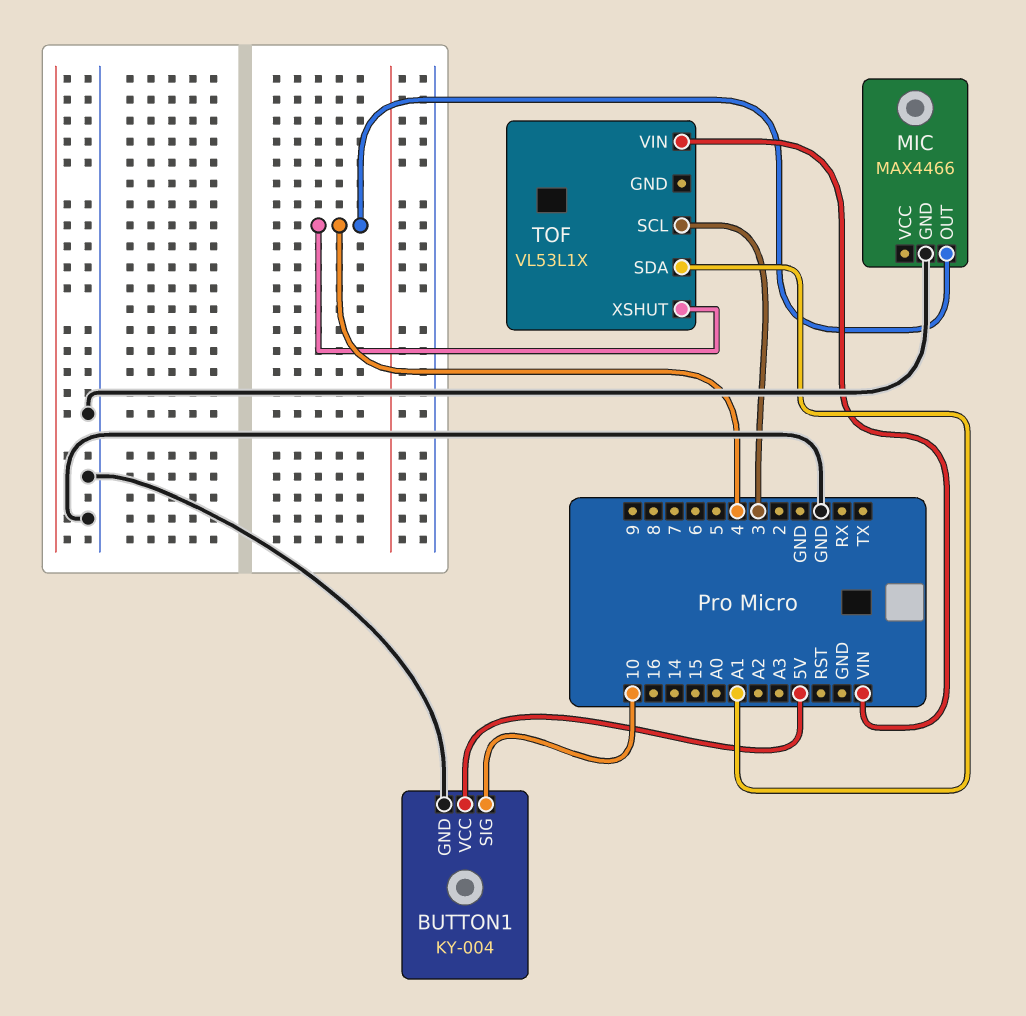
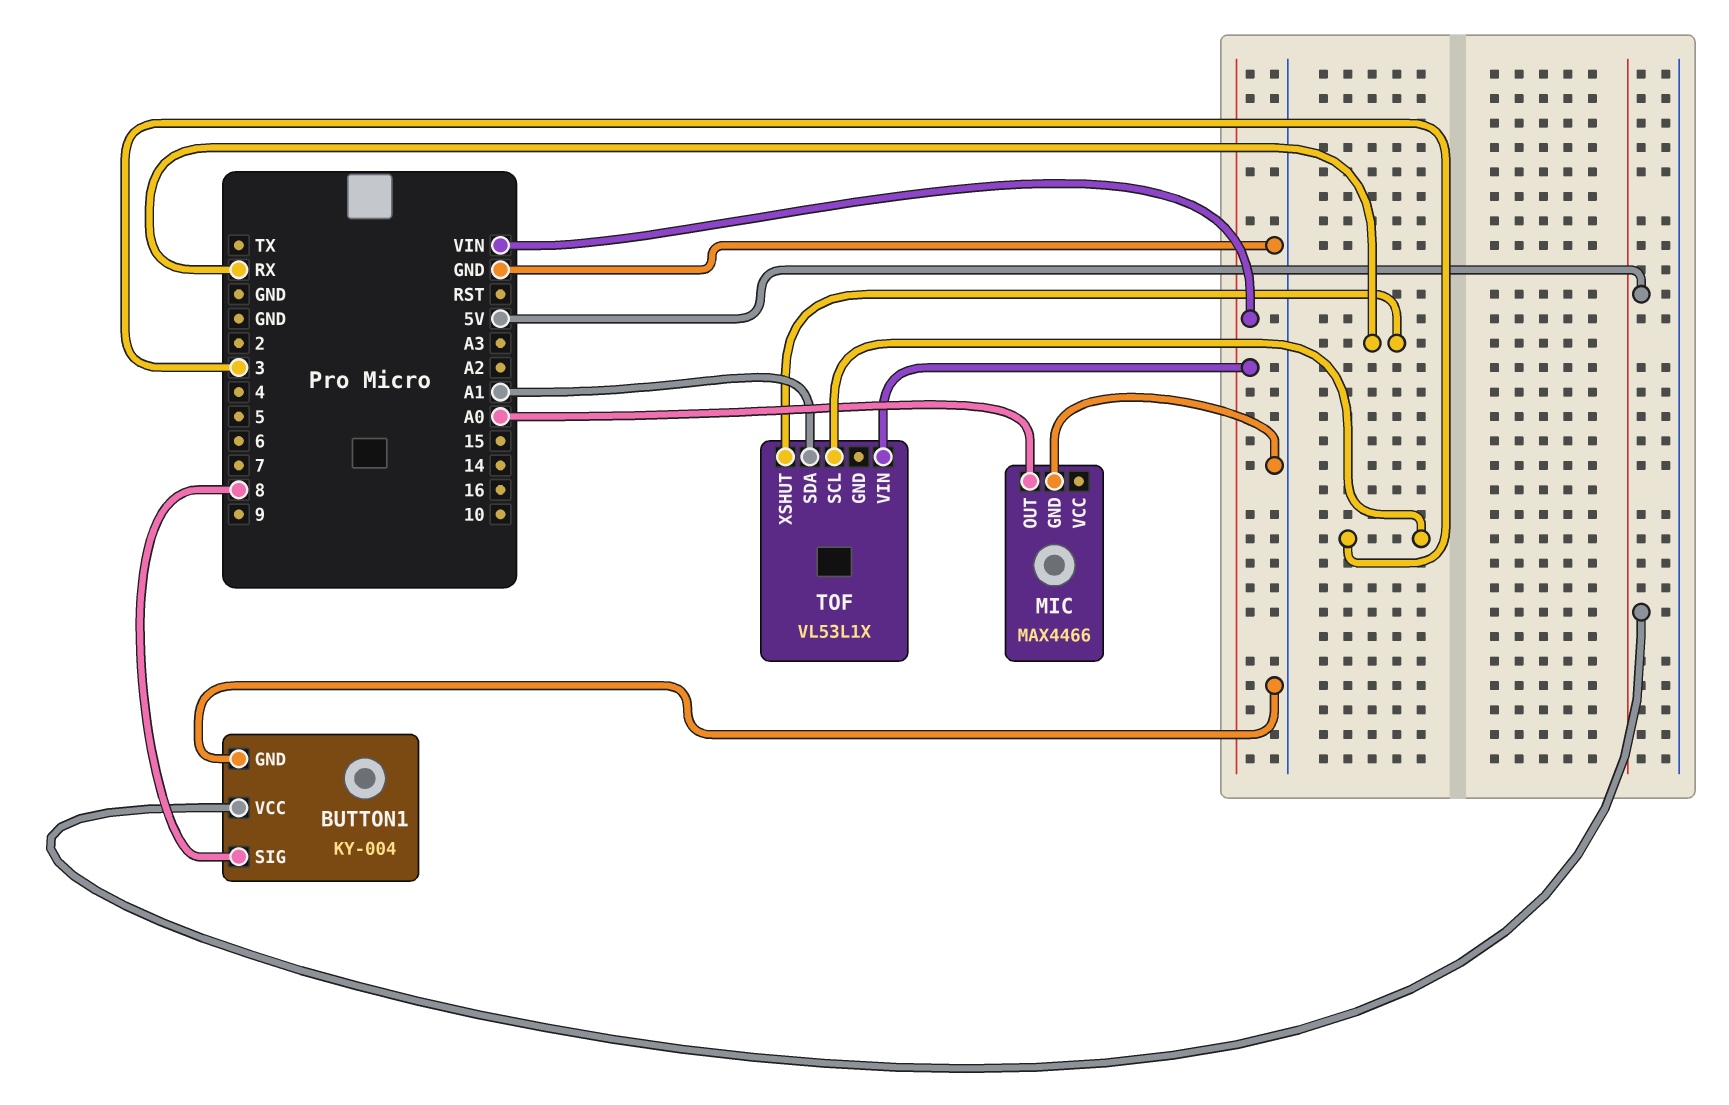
BUTTON1 pin SIG: 10 -> 8
MIC pin OUT: 4 -> A0
TOF pin XSHUT: 4 -> RX

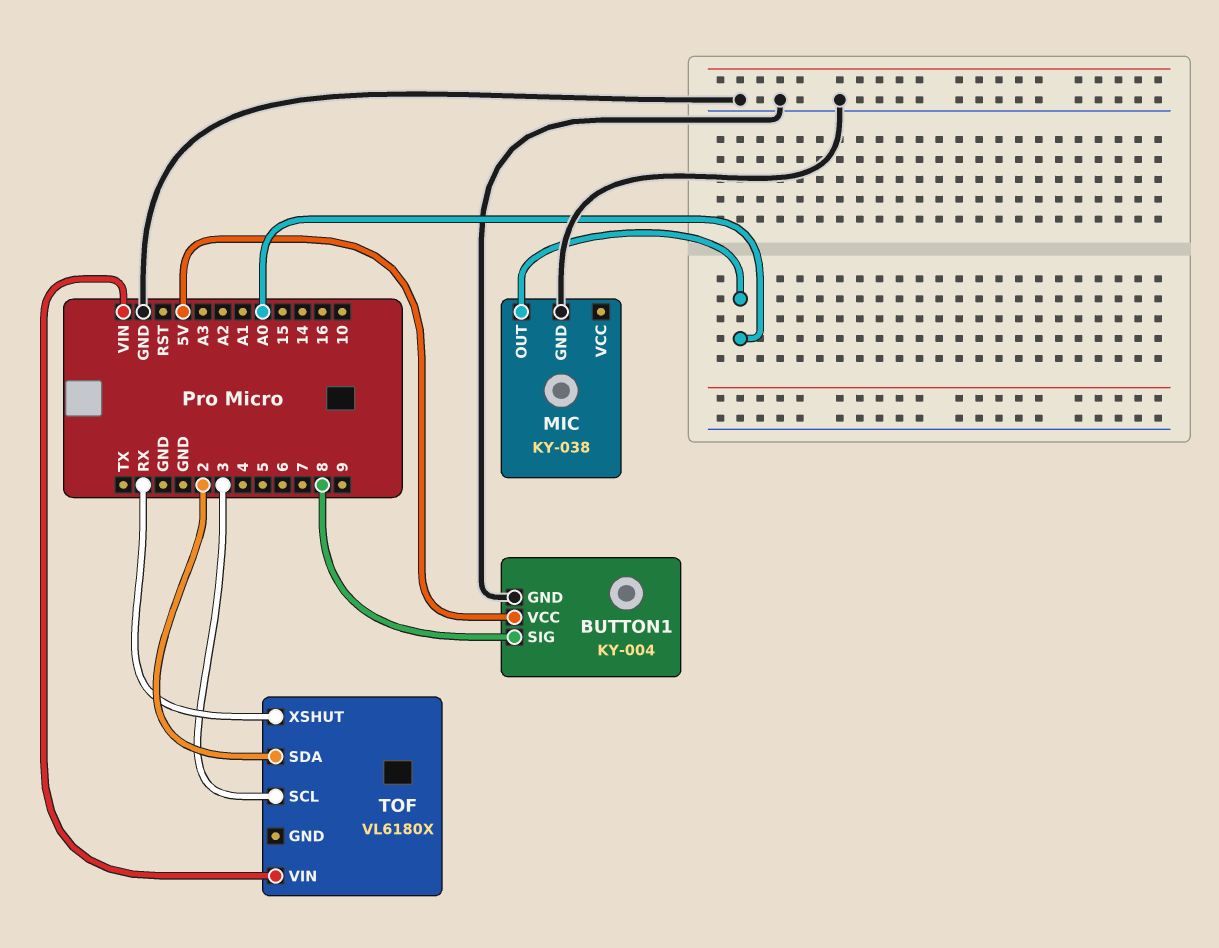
MIC: MAX4466 -> KY-038
TOF: VL53L1X -> VL6180X
TOF pin SDA: A1 -> 2

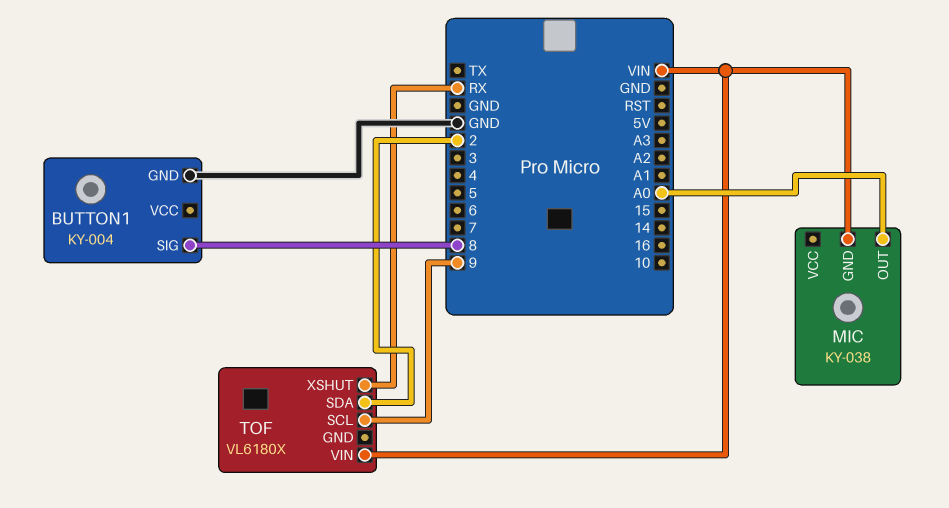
BUTTON1 pin VCC: 5V -> none
MIC pin GND: GND -> VIN
TOF pin SCL: 3 -> 9

